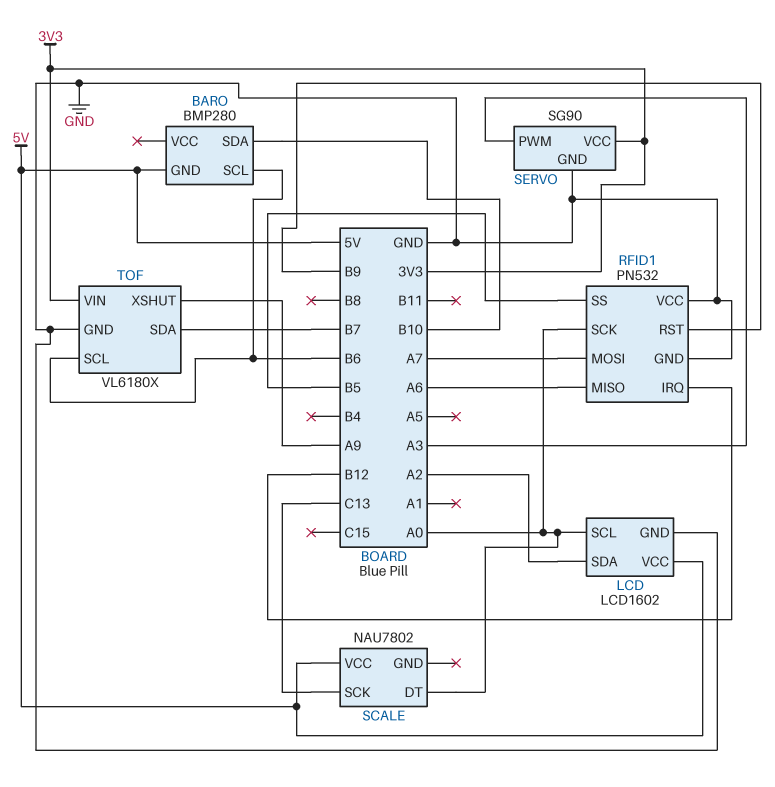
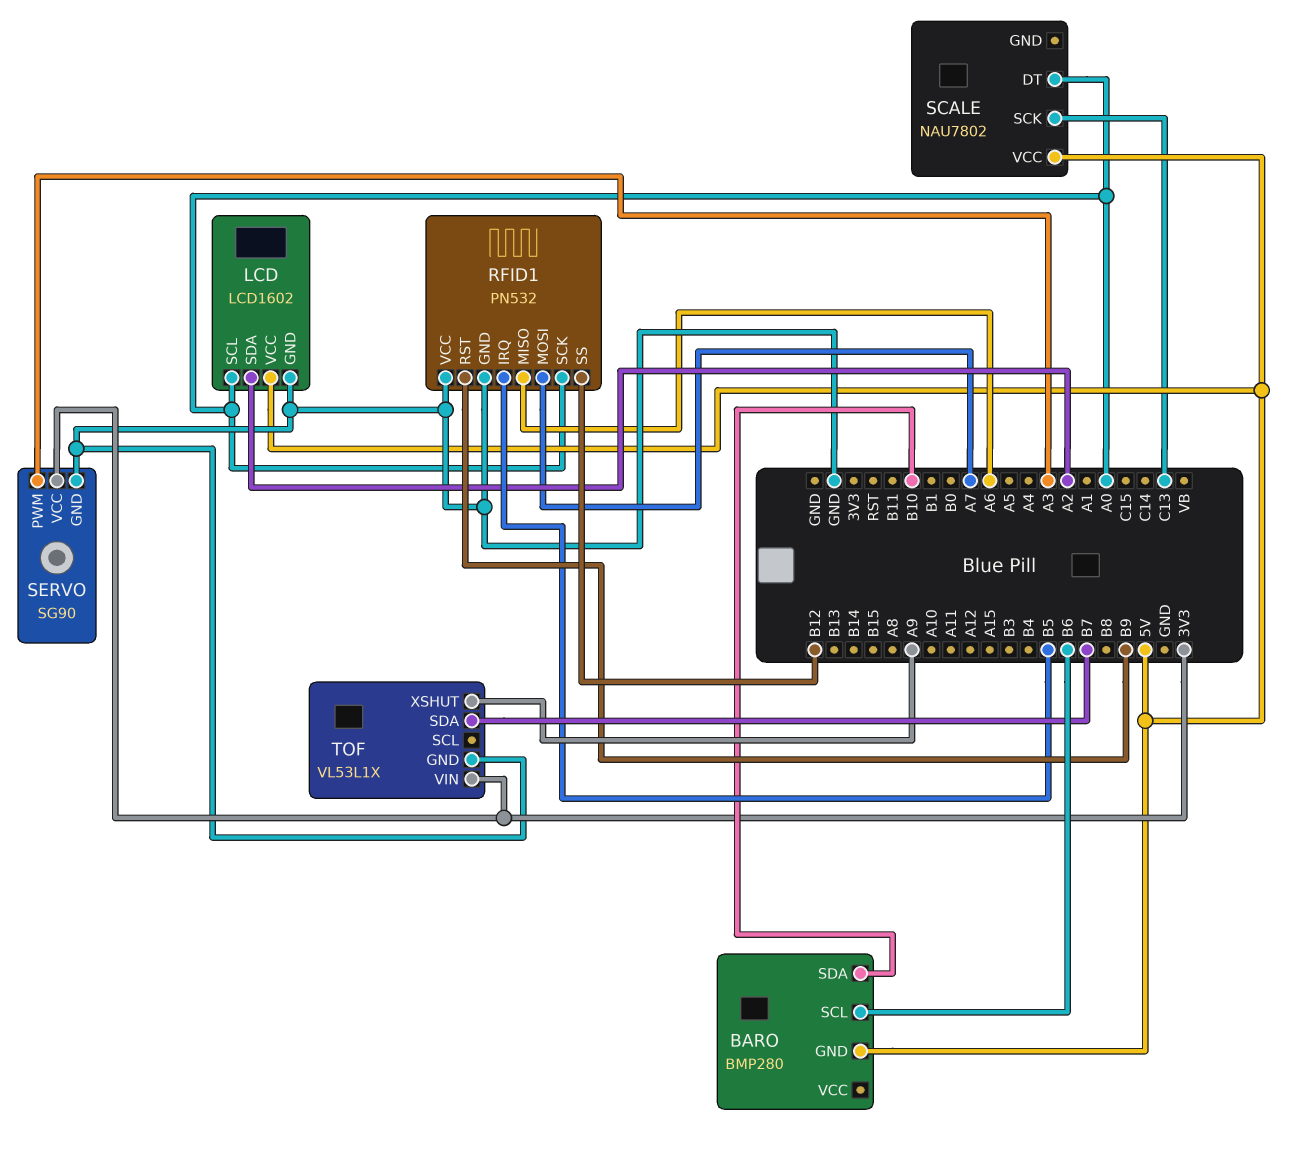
RFID1 pin IRQ: B12 -> B5
RFID1 pin SS: B5 -> B12
TOF: VL6180X -> VL53L1X
TOF pin SCL: B6 -> none

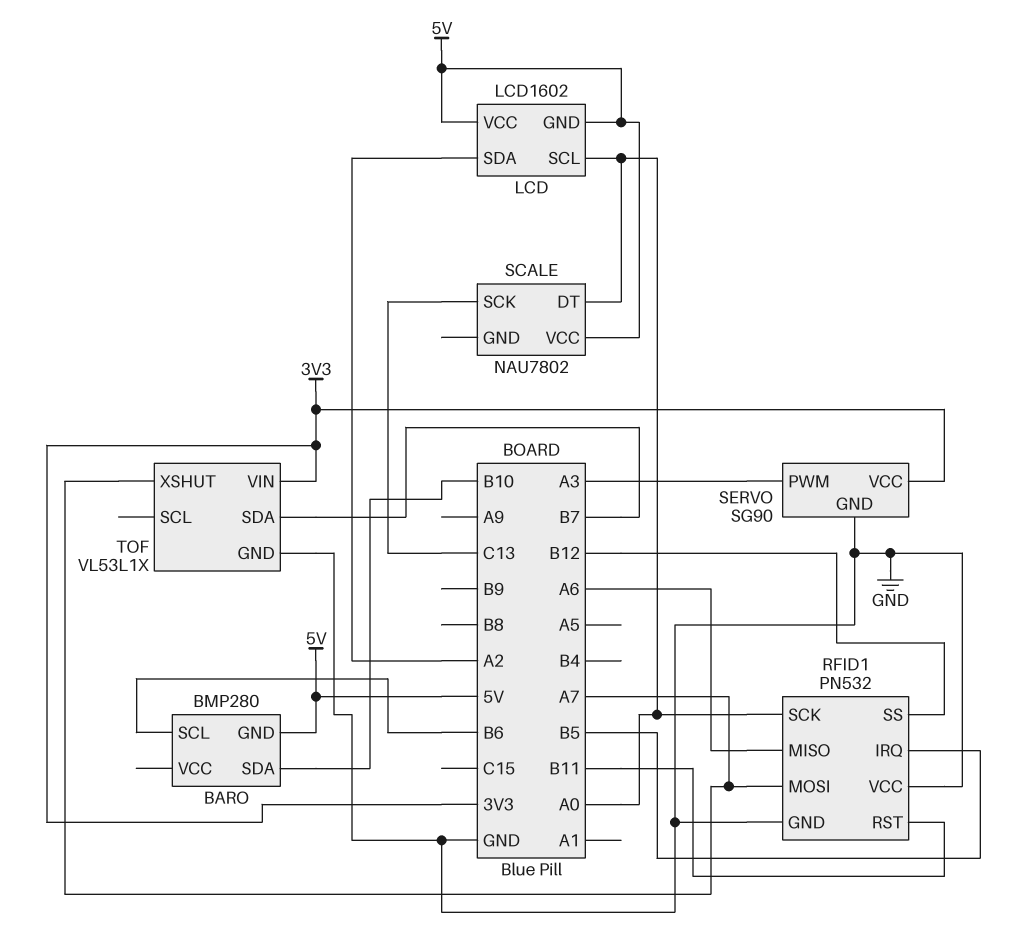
LCD pin GND: GND -> 5V
RFID1 pin RST: B9 -> B11
TOF pin XSHUT: A9 -> A7

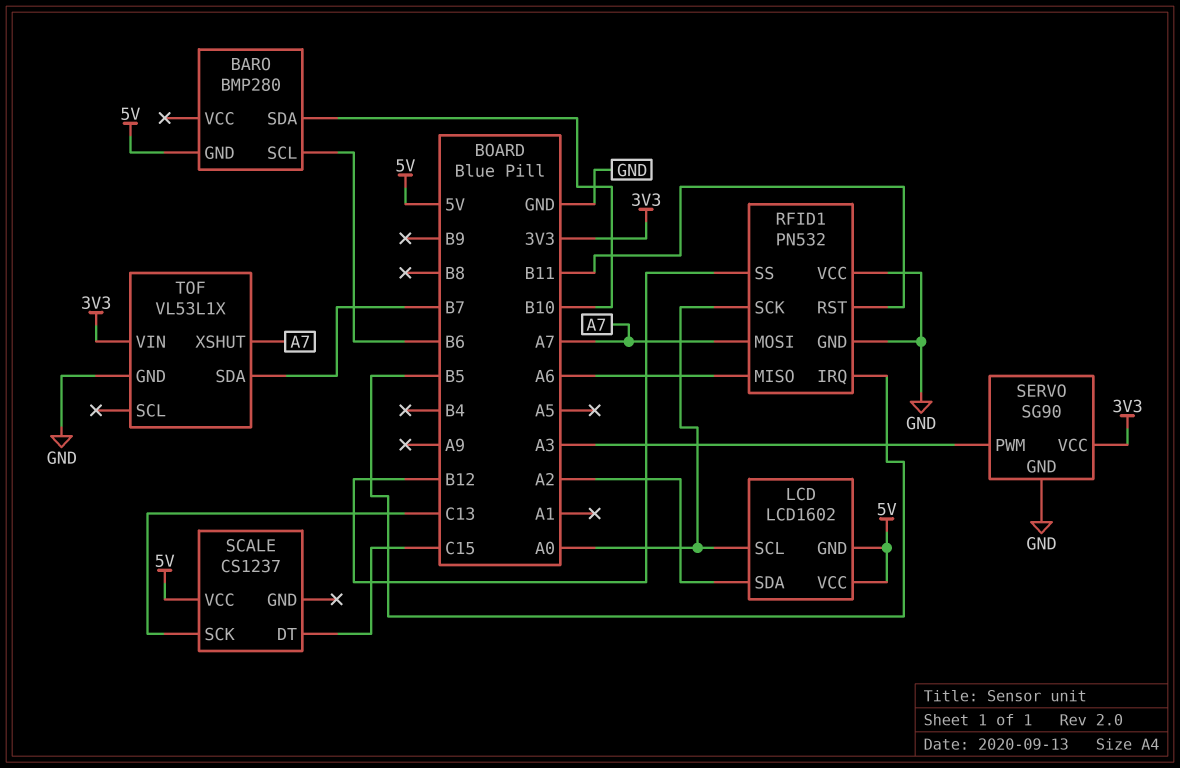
SCALE: NAU7802 -> CS1237
SCALE pin DT: A0 -> C15

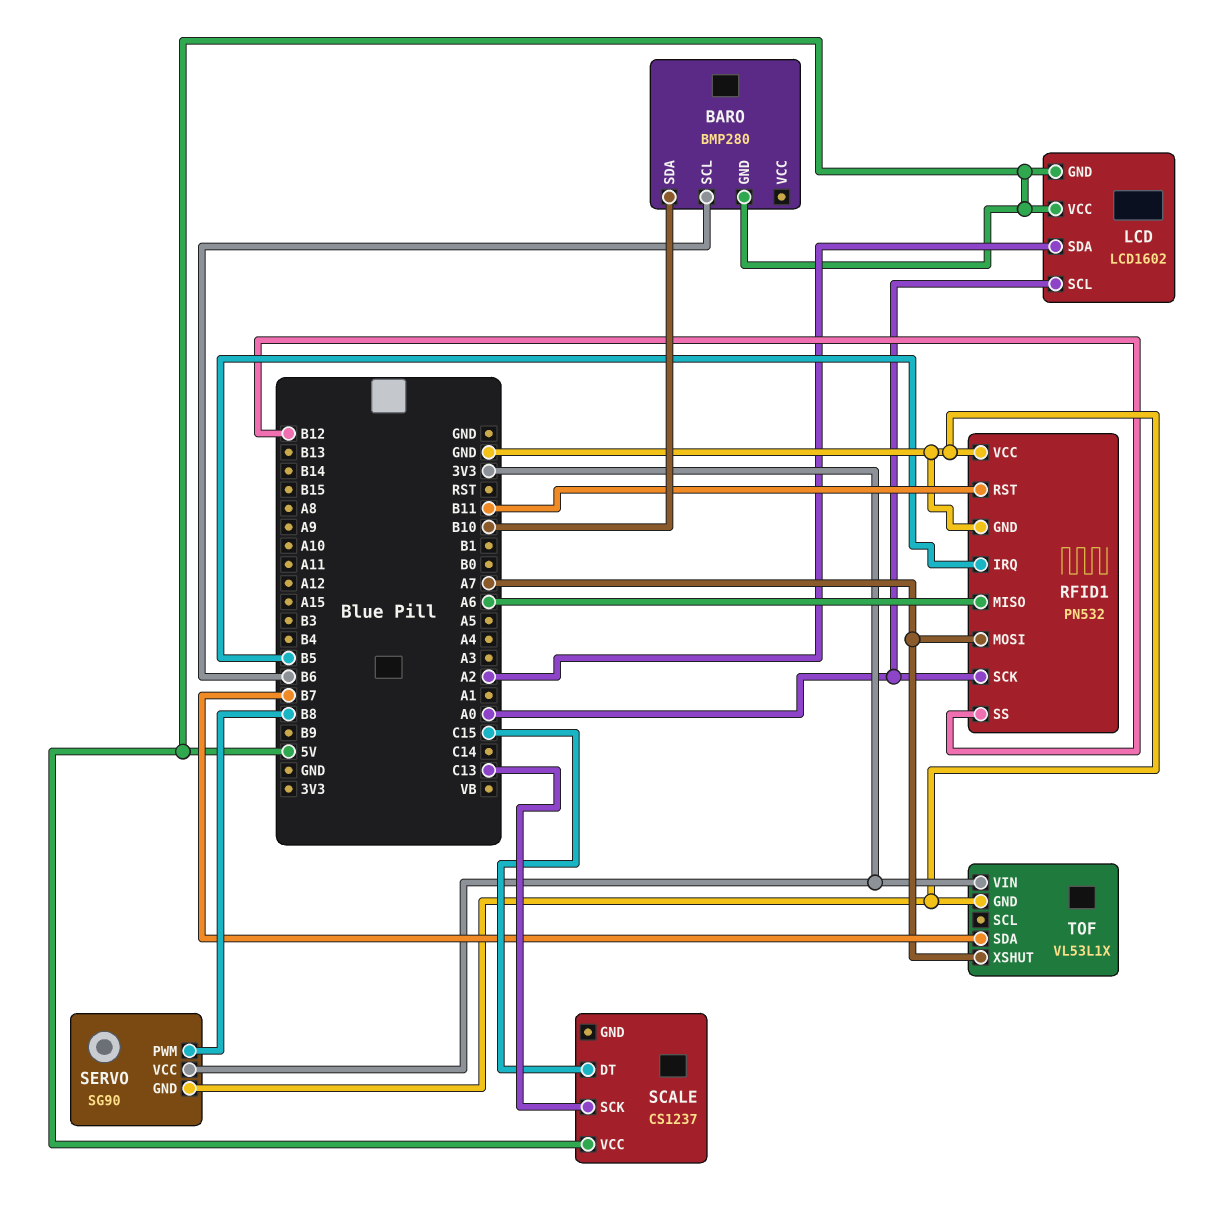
SERVO pin PWM: A3 -> B8

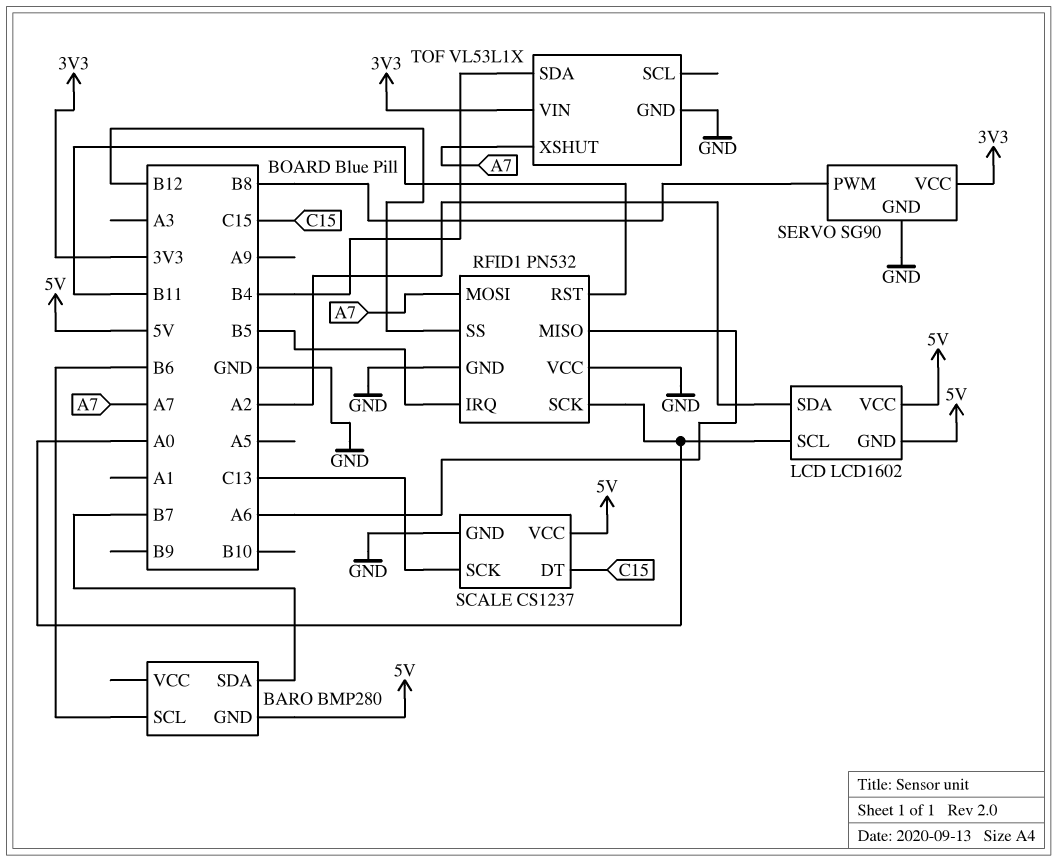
BARO pin SDA: B10 -> B7
SCALE pin GND: none -> GND
TOF pin SDA: B7 -> B4

